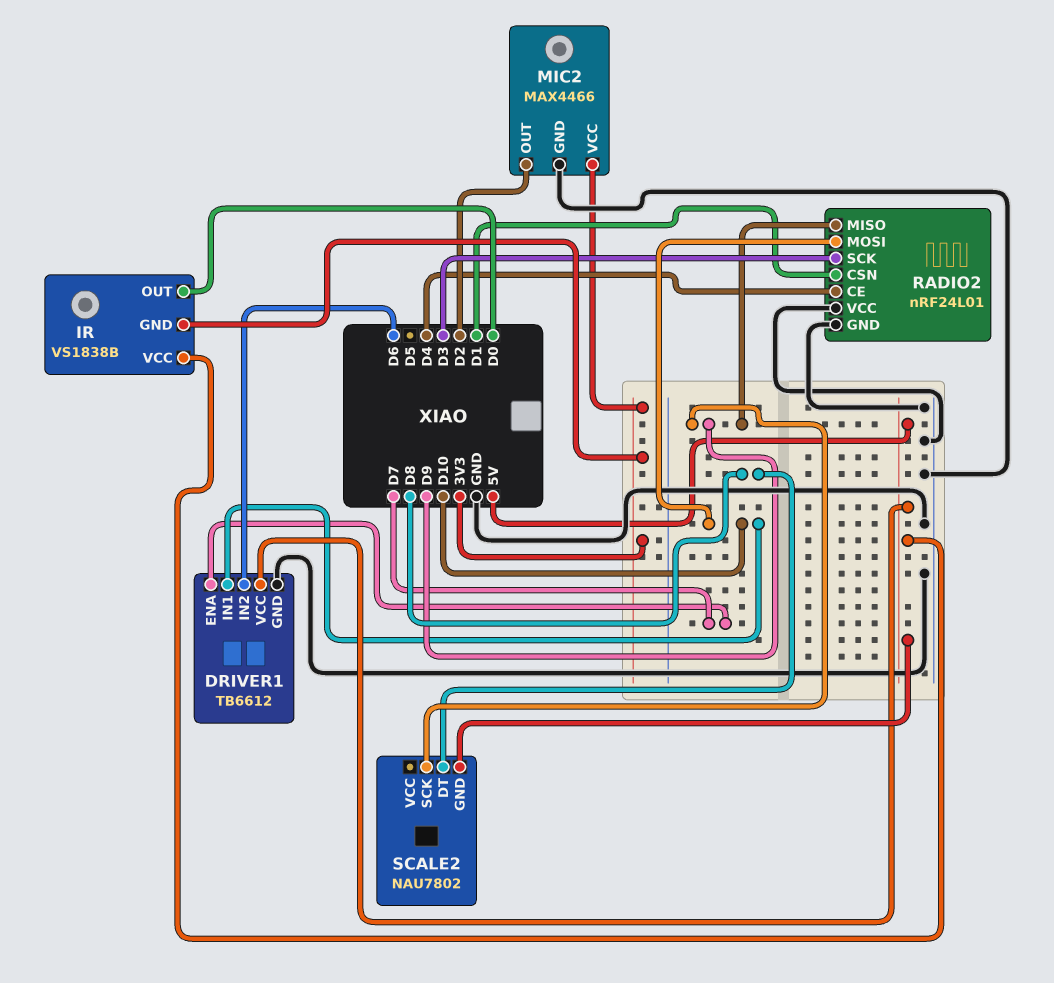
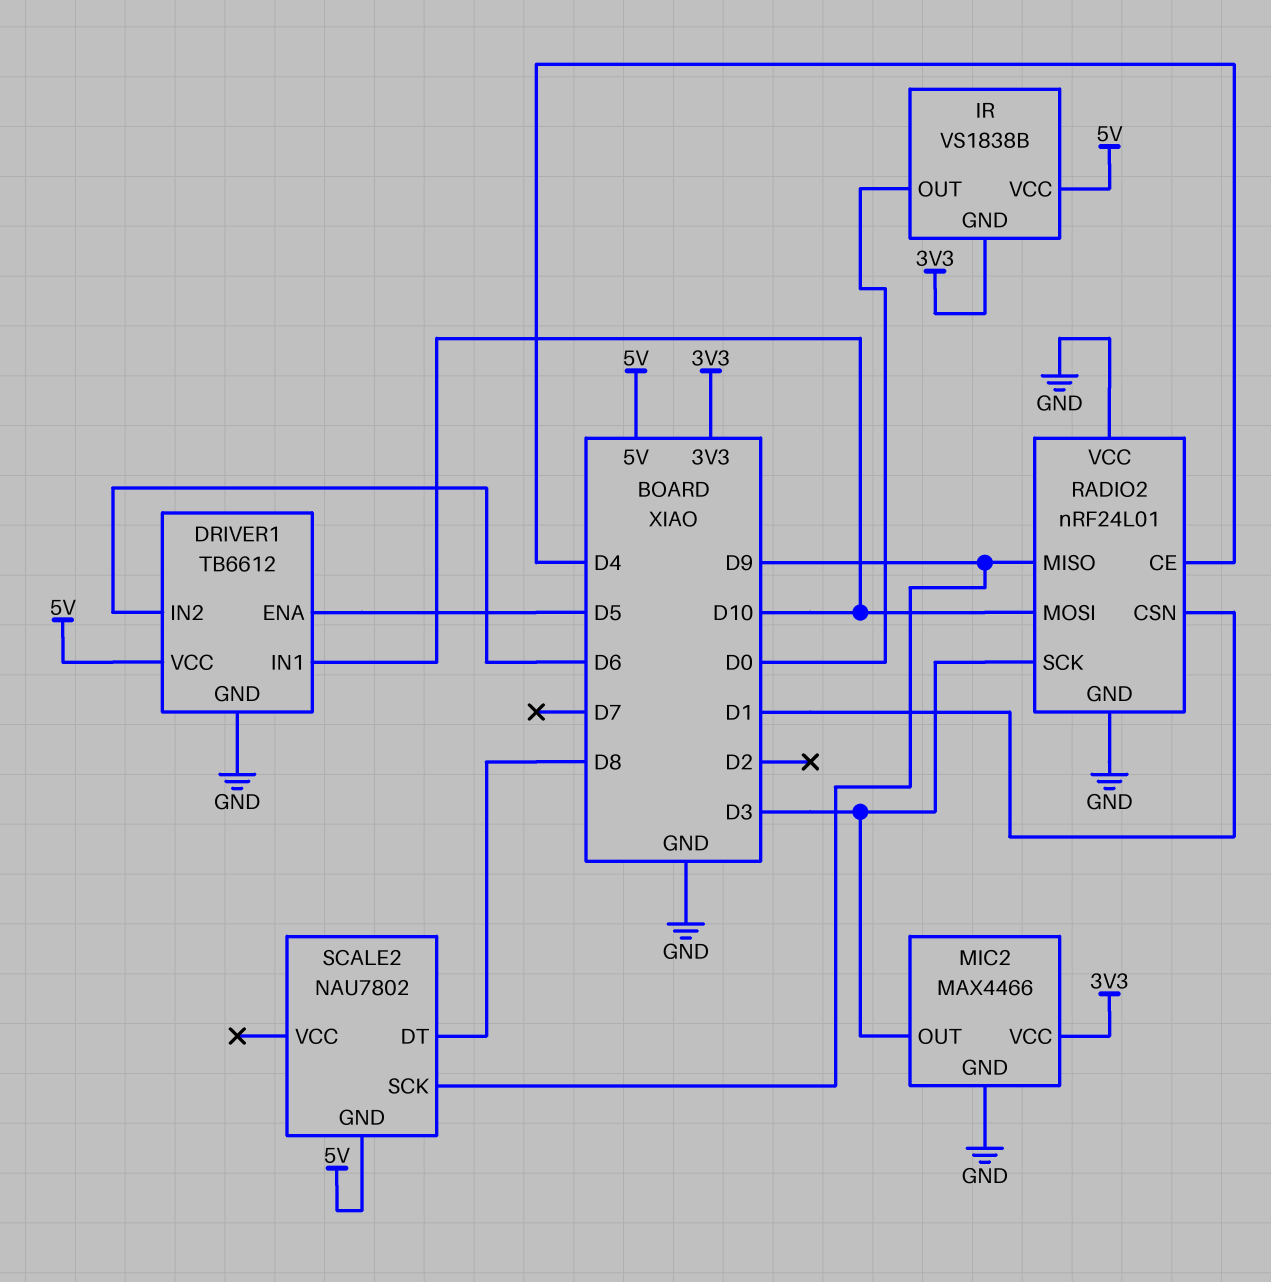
DRIVER1 pin ENA: D7 -> D5
MIC2 pin OUT: D2 -> D3

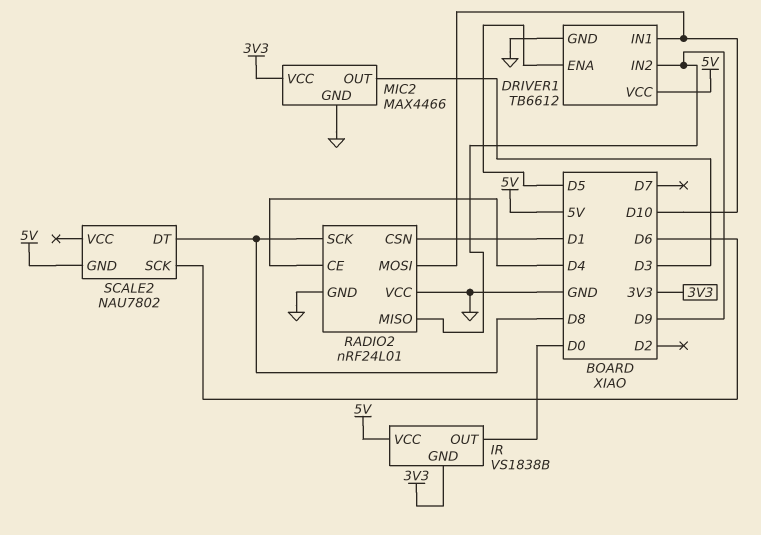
DRIVER1 pin IN2: D6 -> D9
RADIO2 pin SCK: D3 -> D8
SCALE2 pin SCK: D9 -> D6

